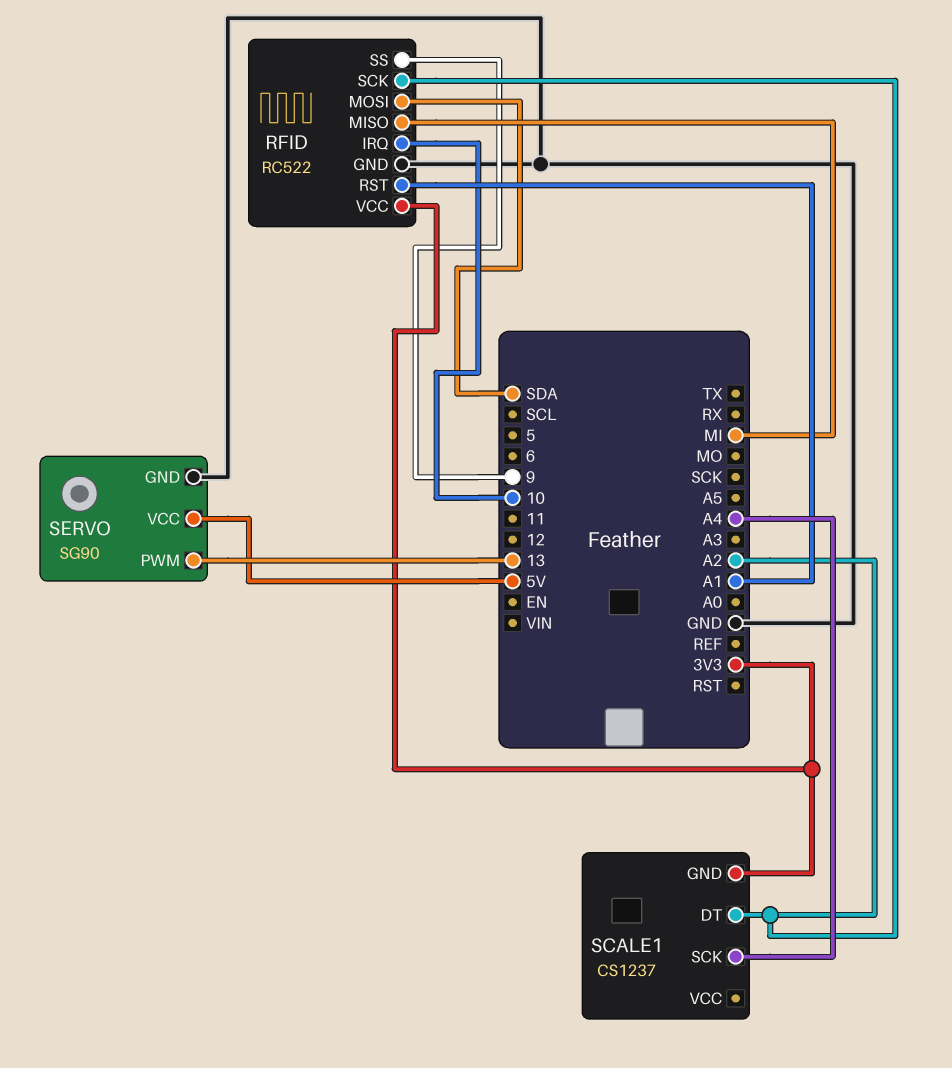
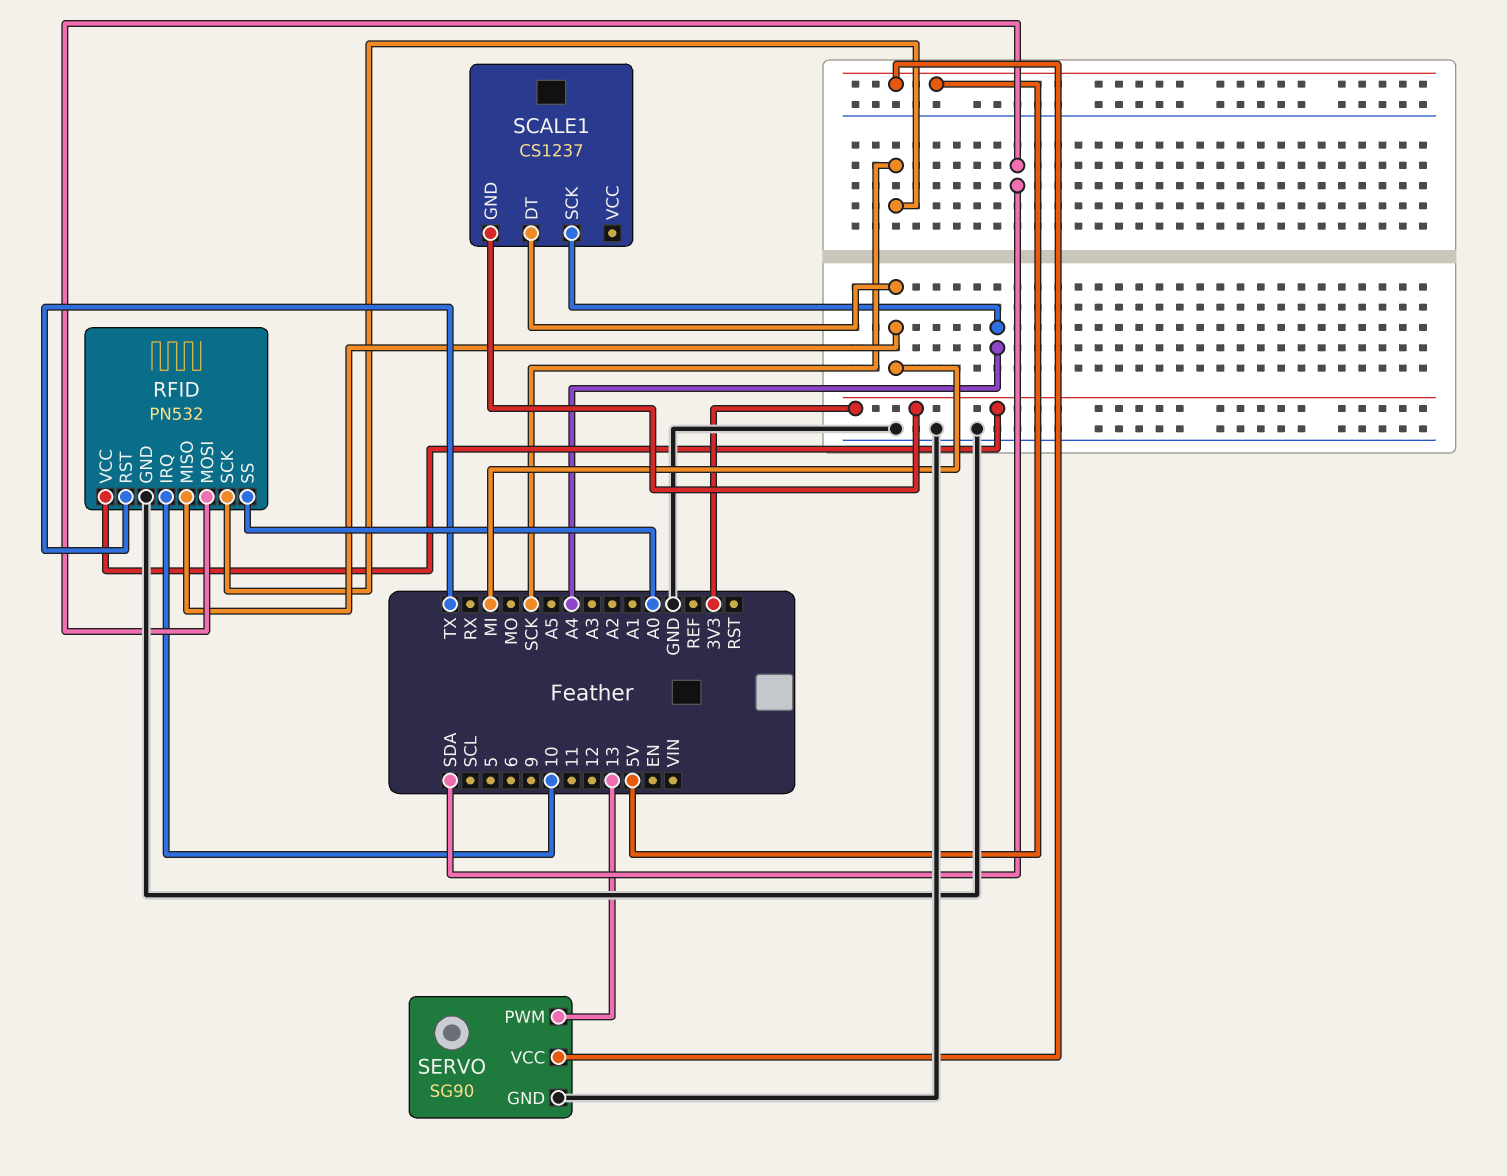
RFID: RC522 -> PN532
RFID pin RST: A1 -> TX
RFID pin SCK: A2 -> SCK
RFID pin SS: 9 -> A0
SCALE1 pin DT: A2 -> MI

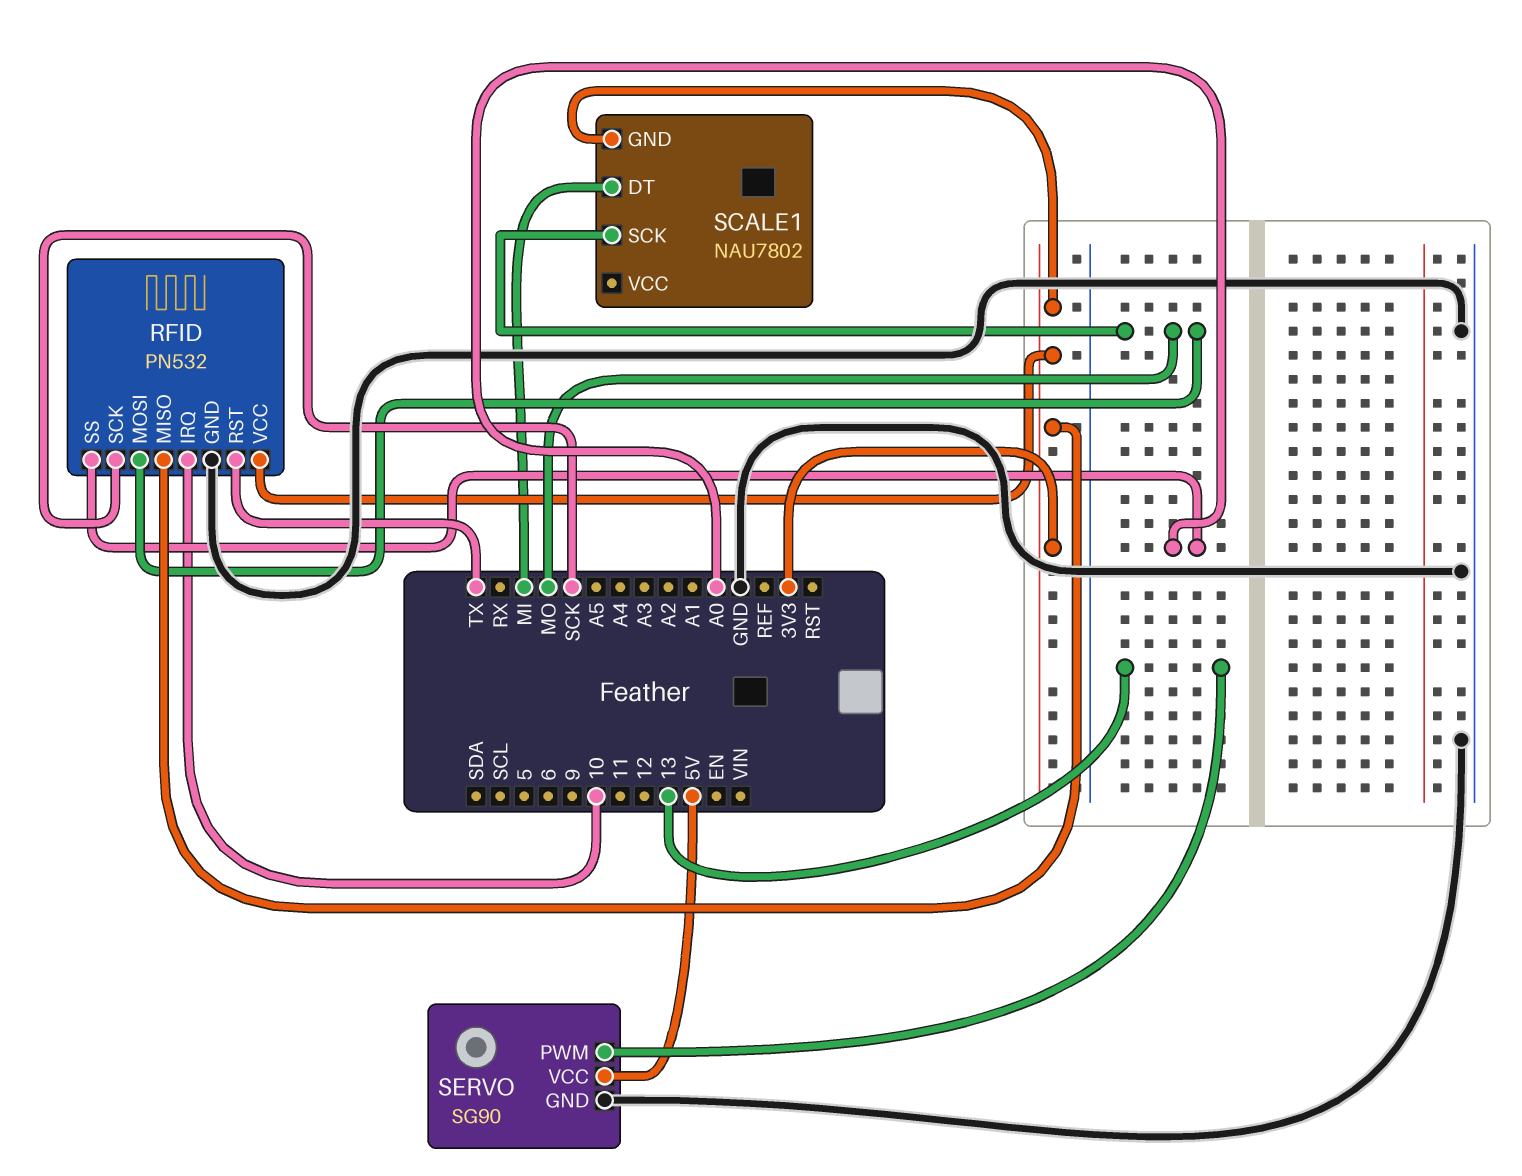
RFID pin MISO: MI -> 3V3
RFID pin MOSI: SDA -> MO
SCALE1: CS1237 -> NAU7802
SCALE1 pin SCK: A4 -> MO

